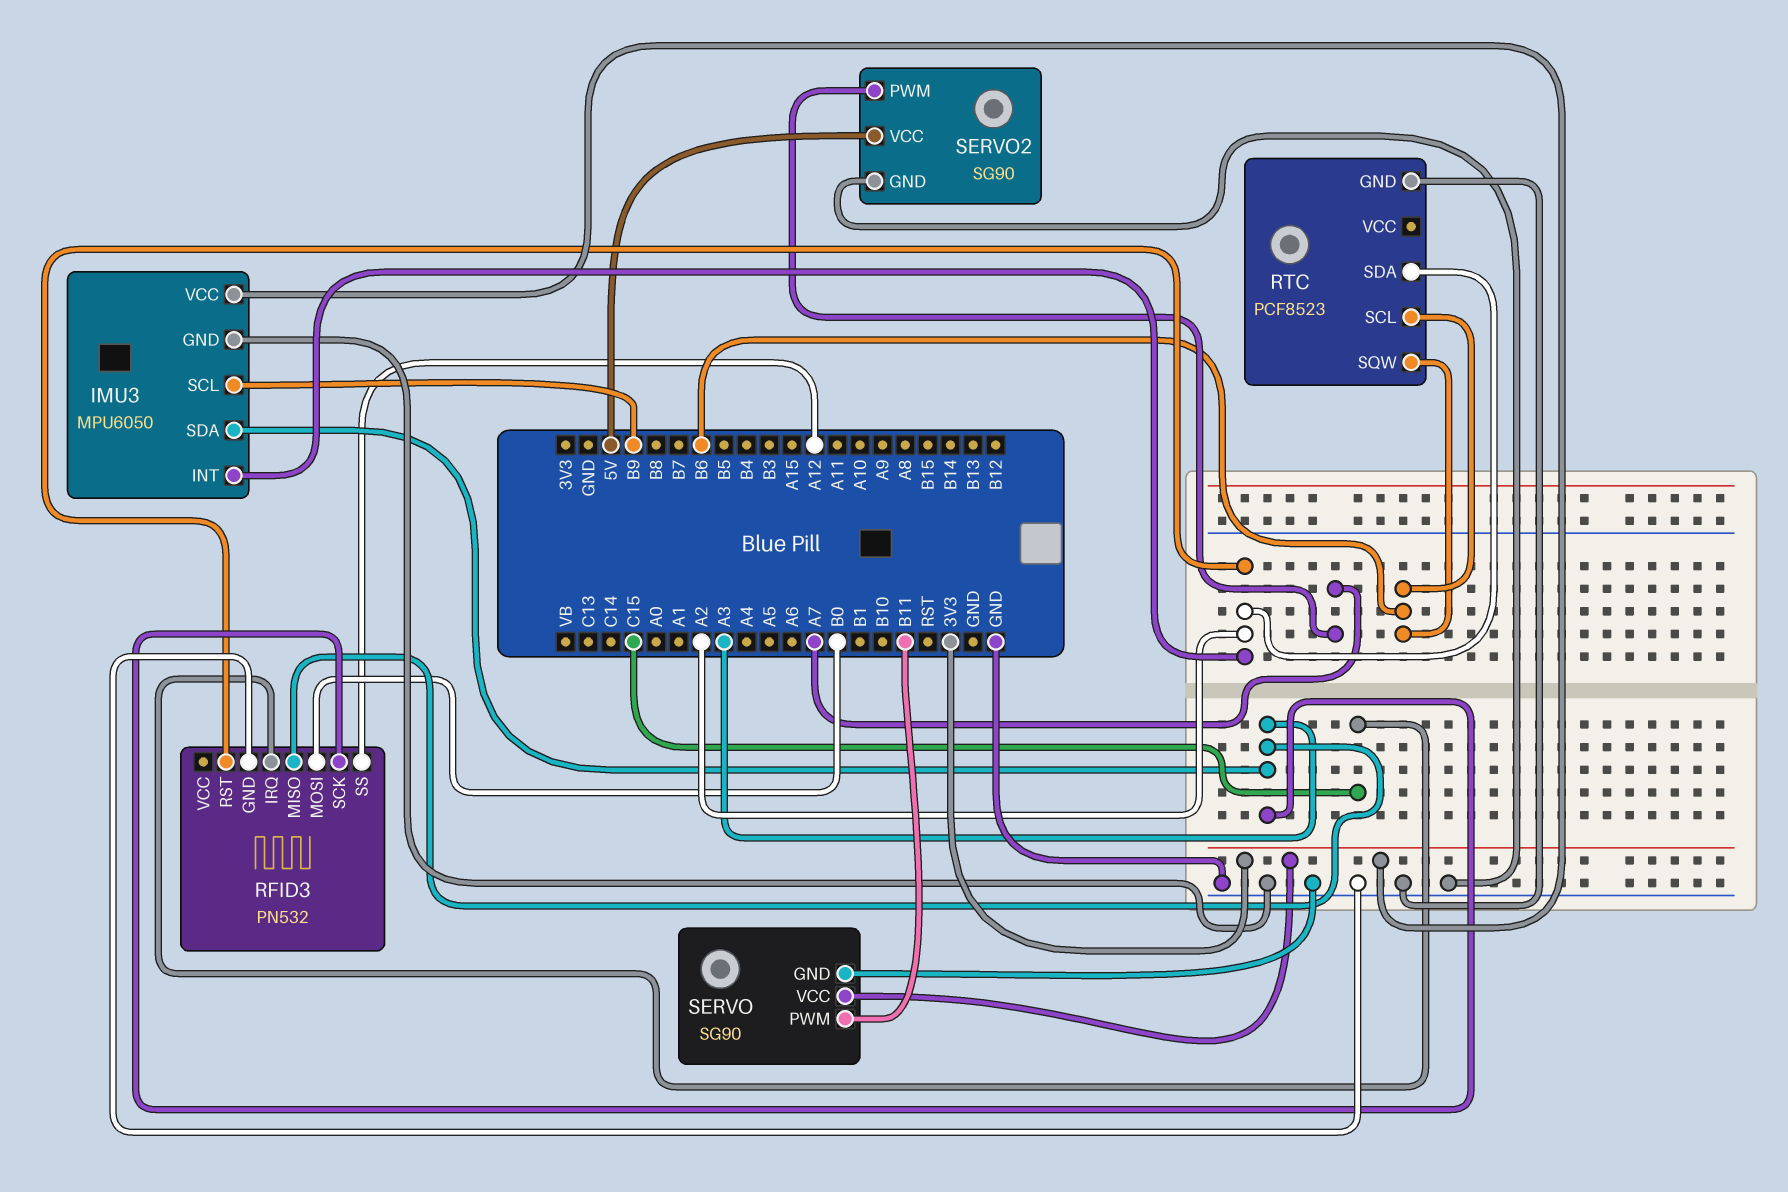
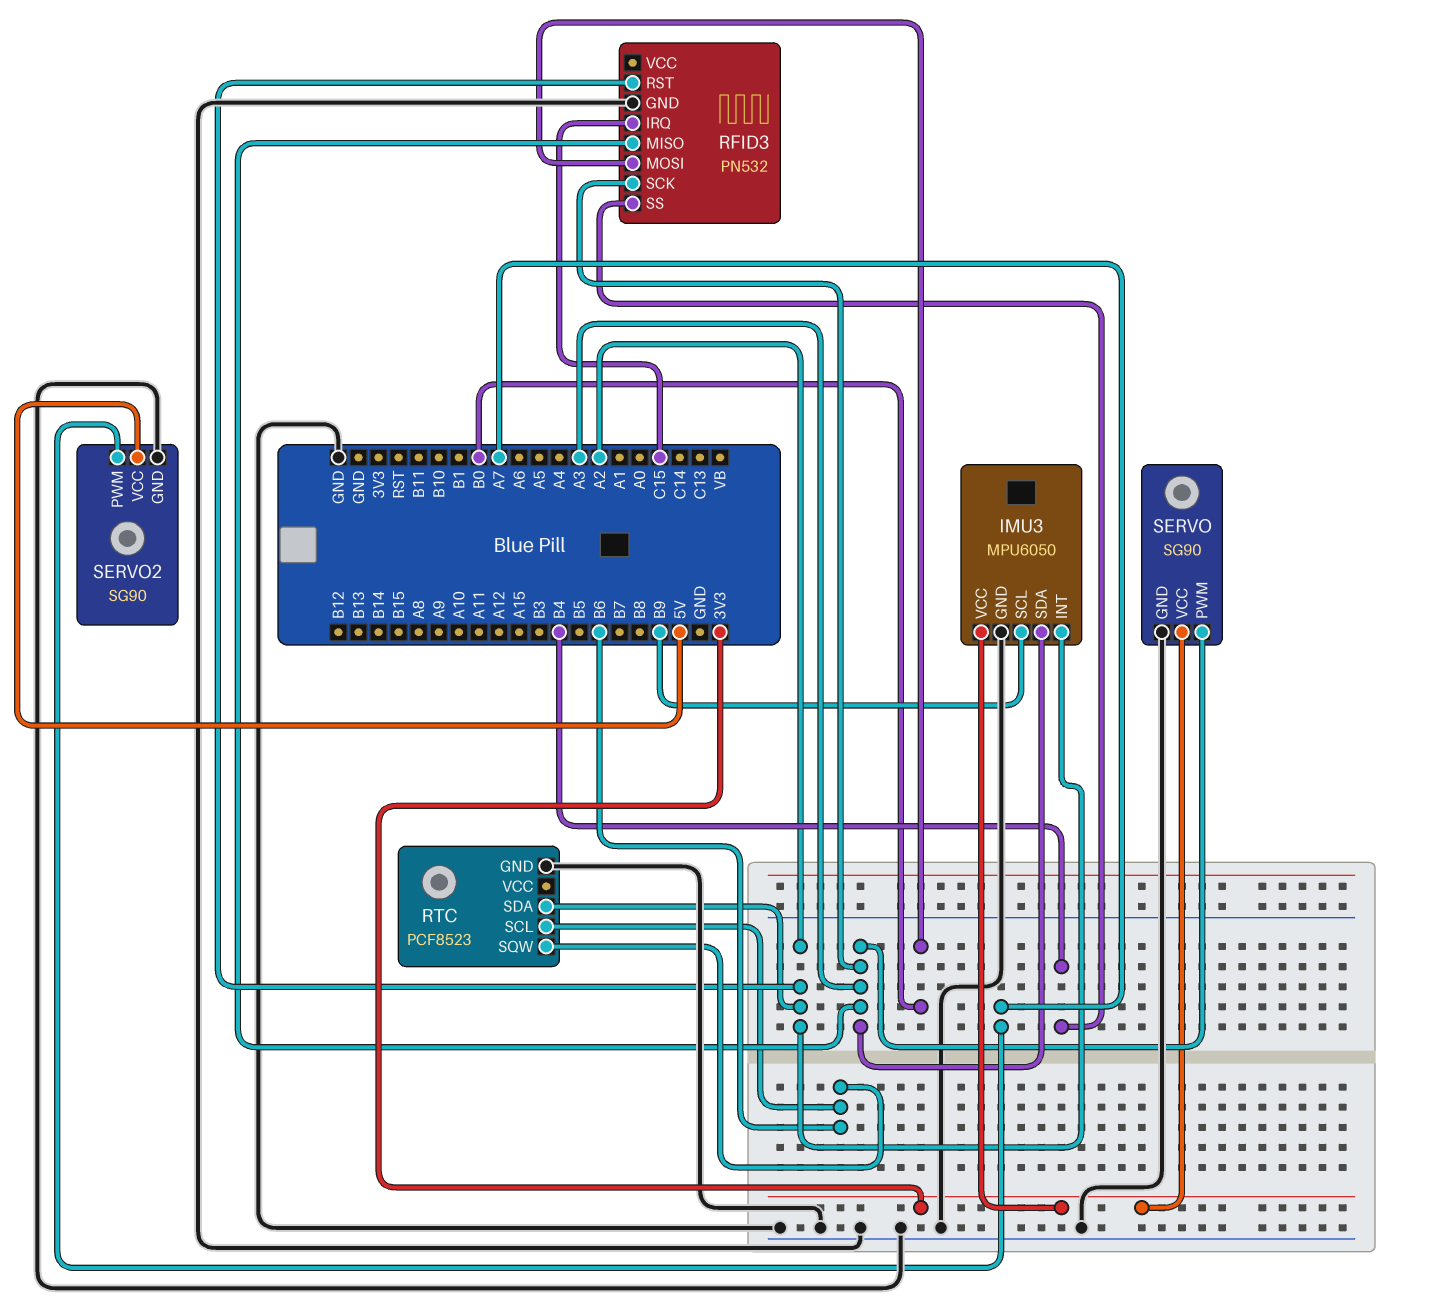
RFID3 pin SS: A12 -> B4
SERVO pin PWM: B11 -> A3

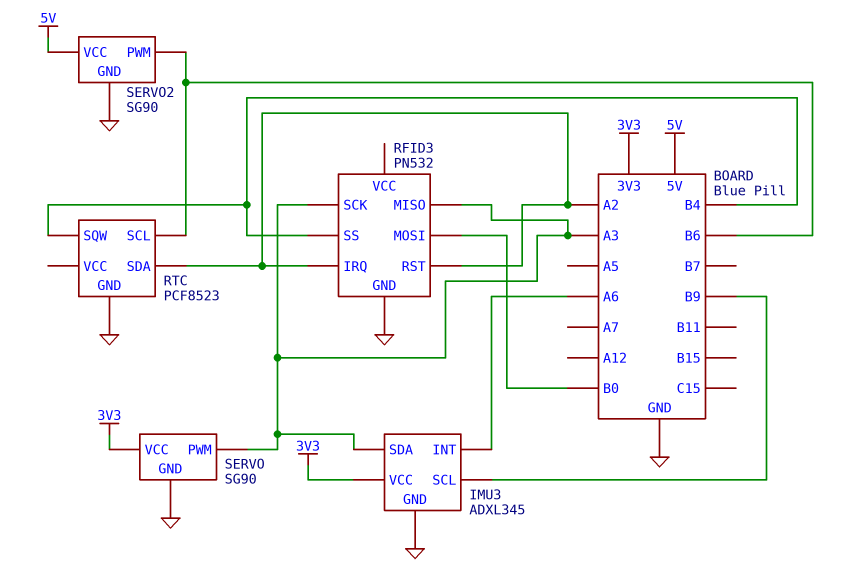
IMU3: MPU6050 -> ADXL345
IMU3 pin INT: A2 -> A6
RFID3 pin IRQ: C15 -> A2
RTC pin SQW: B6 -> B4
SERVO2 pin PWM: A7 -> B6

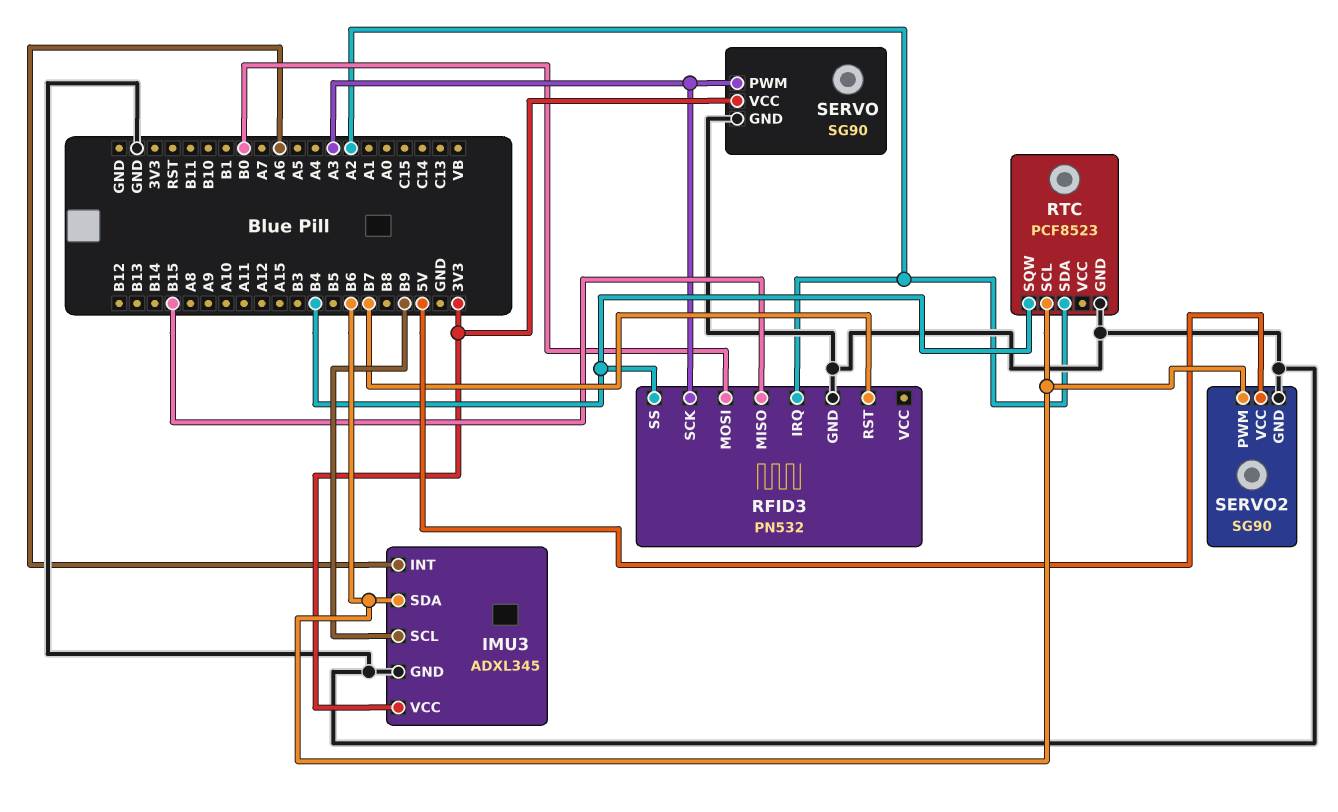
IMU3 pin SDA: A3 -> B6
RFID3 pin MISO: A3 -> B15
RFID3 pin RST: A2 -> B7

